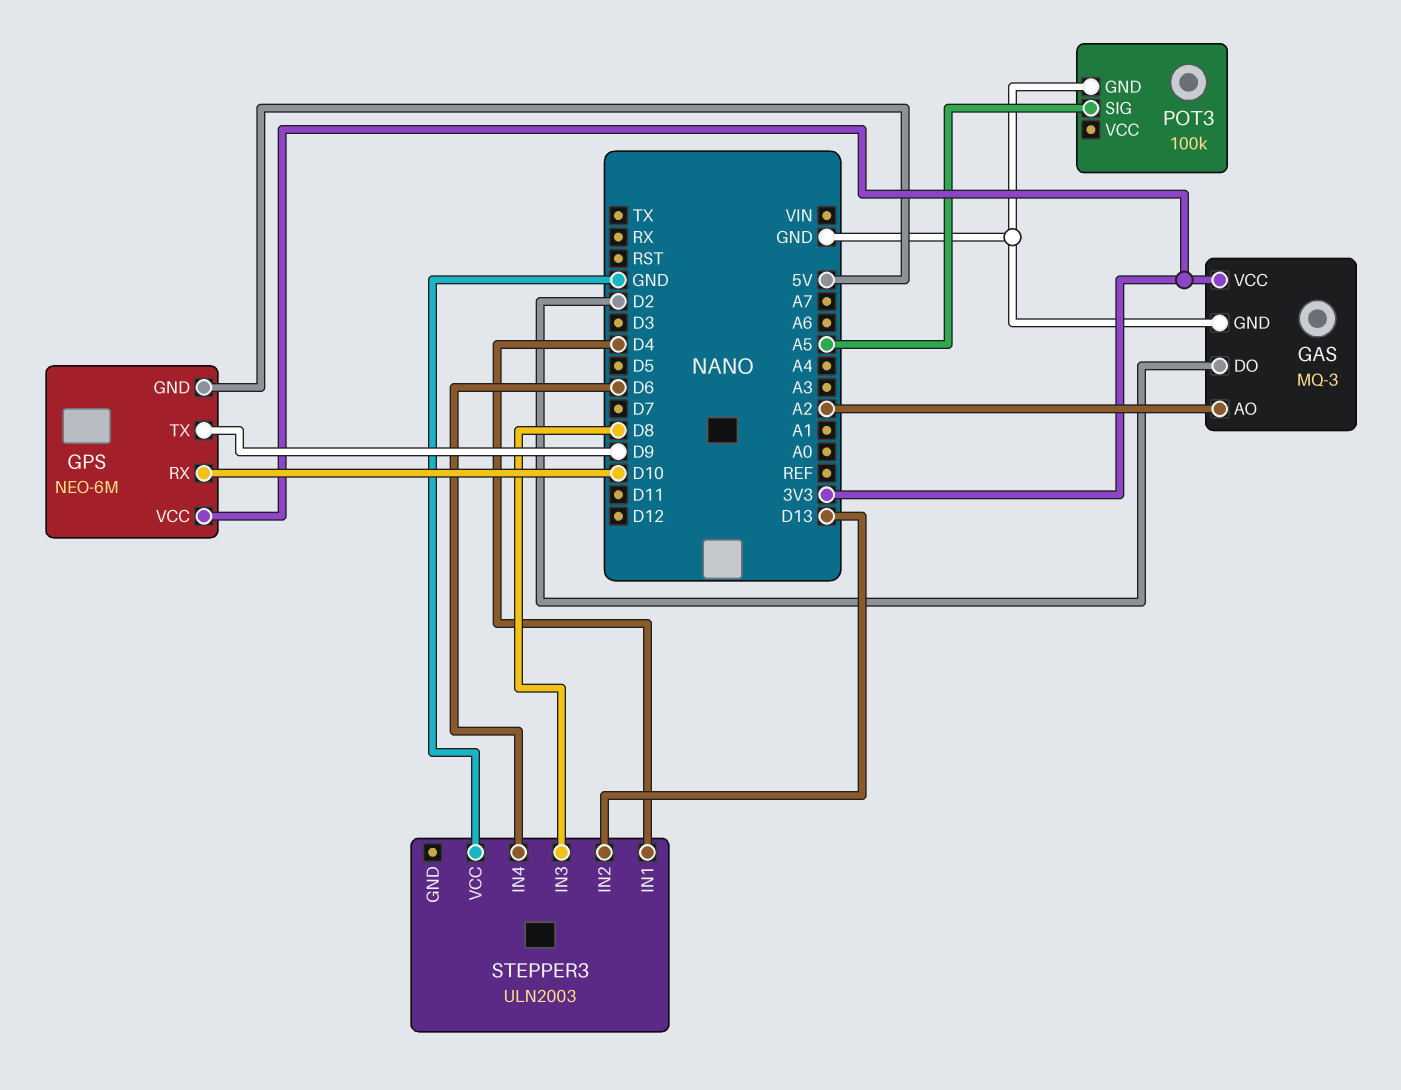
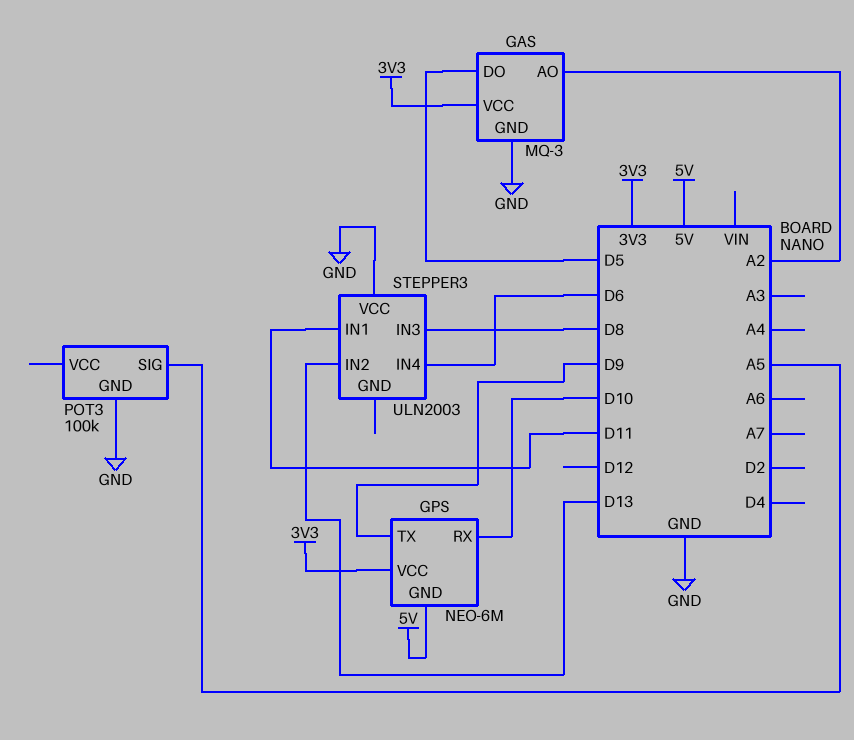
GAS pin DO: D2 -> D5
STEPPER3 pin IN1: D4 -> D11

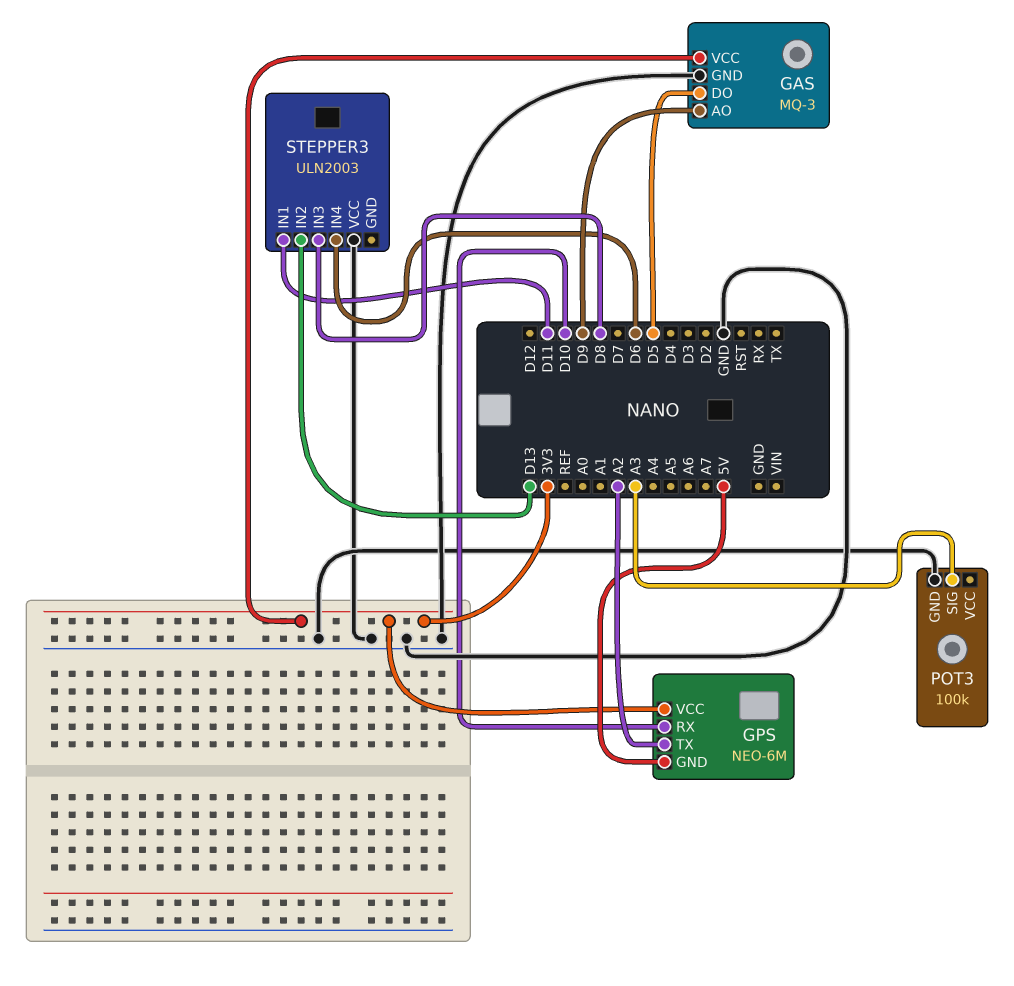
GAS pin AO: A2 -> D9
GPS pin TX: D9 -> A2
POT3 pin SIG: A5 -> A3

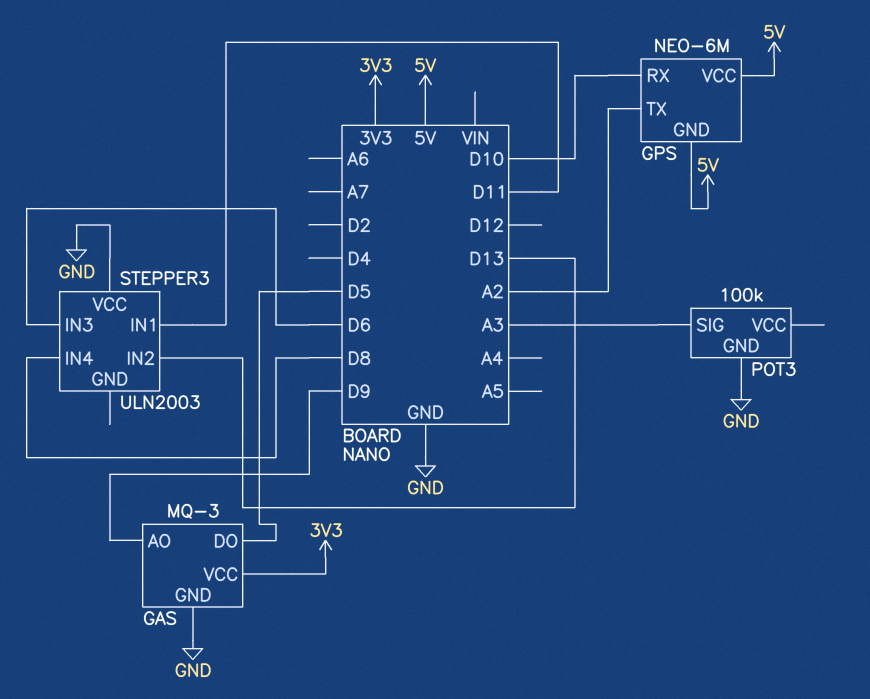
GPS pin VCC: 3V3 -> 5V
STEPPER3 pin IN3: D8 -> D6
STEPPER3 pin IN4: D6 -> D8

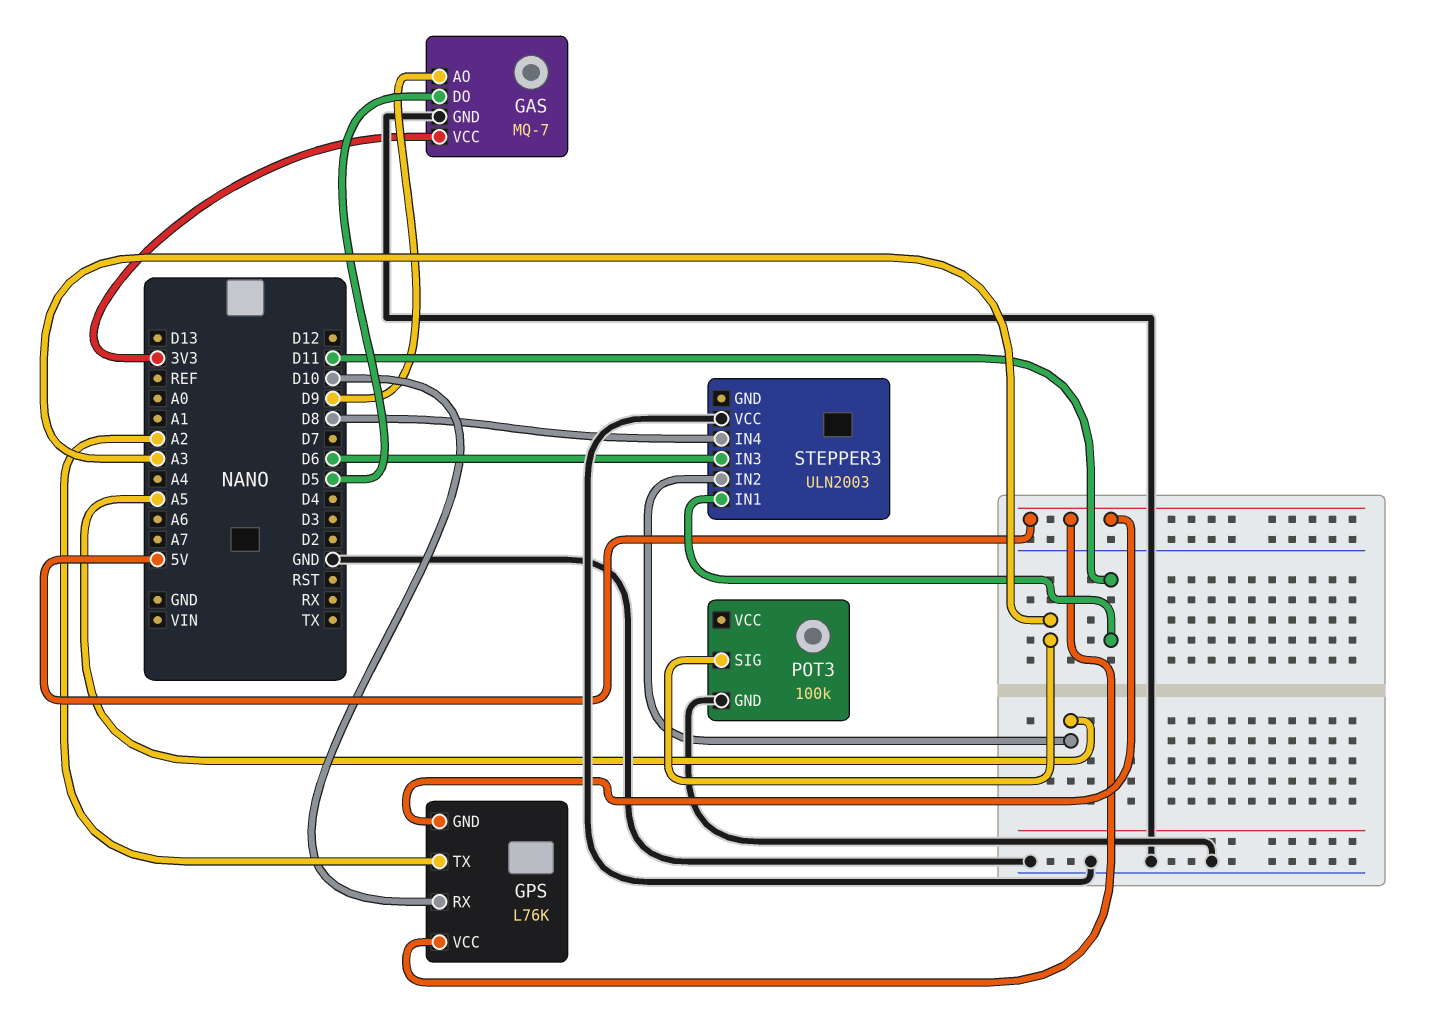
GAS: MQ-3 -> MQ-7
GPS: NEO-6M -> L76K
STEPPER3 pin IN2: D13 -> A5

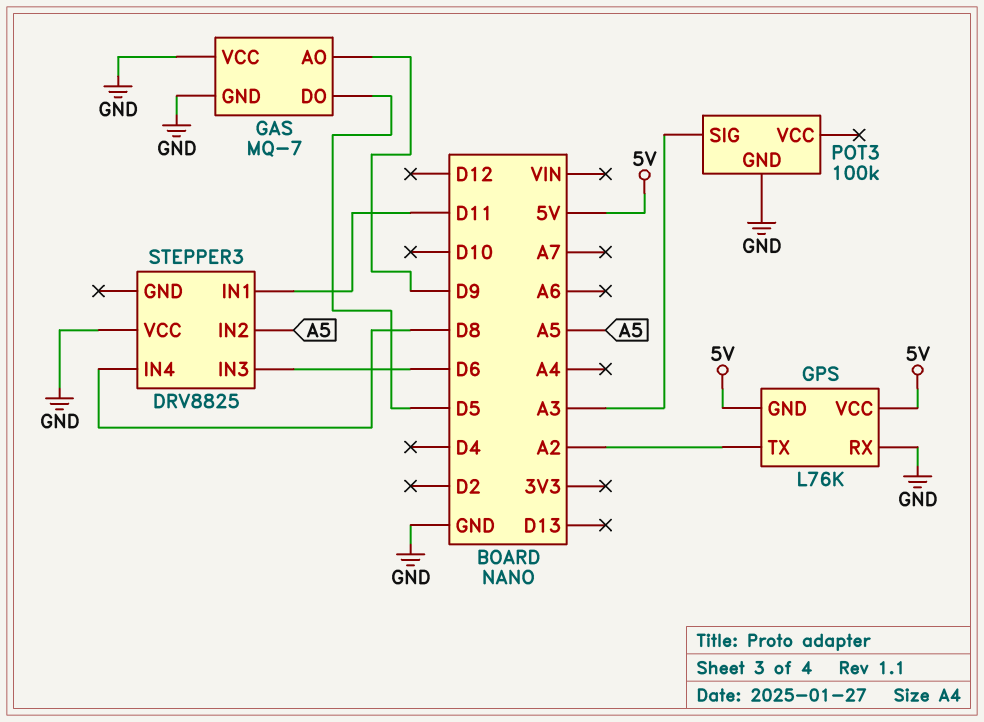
GAS pin VCC: 3V3 -> GND
GPS pin RX: D10 -> GND
STEPPER3: ULN2003 -> DRV8825

